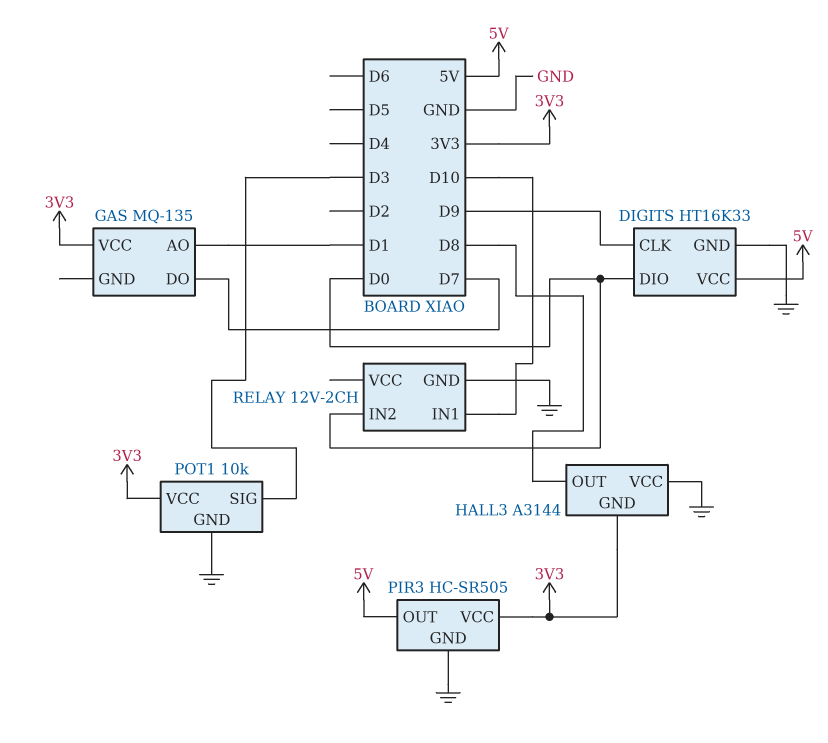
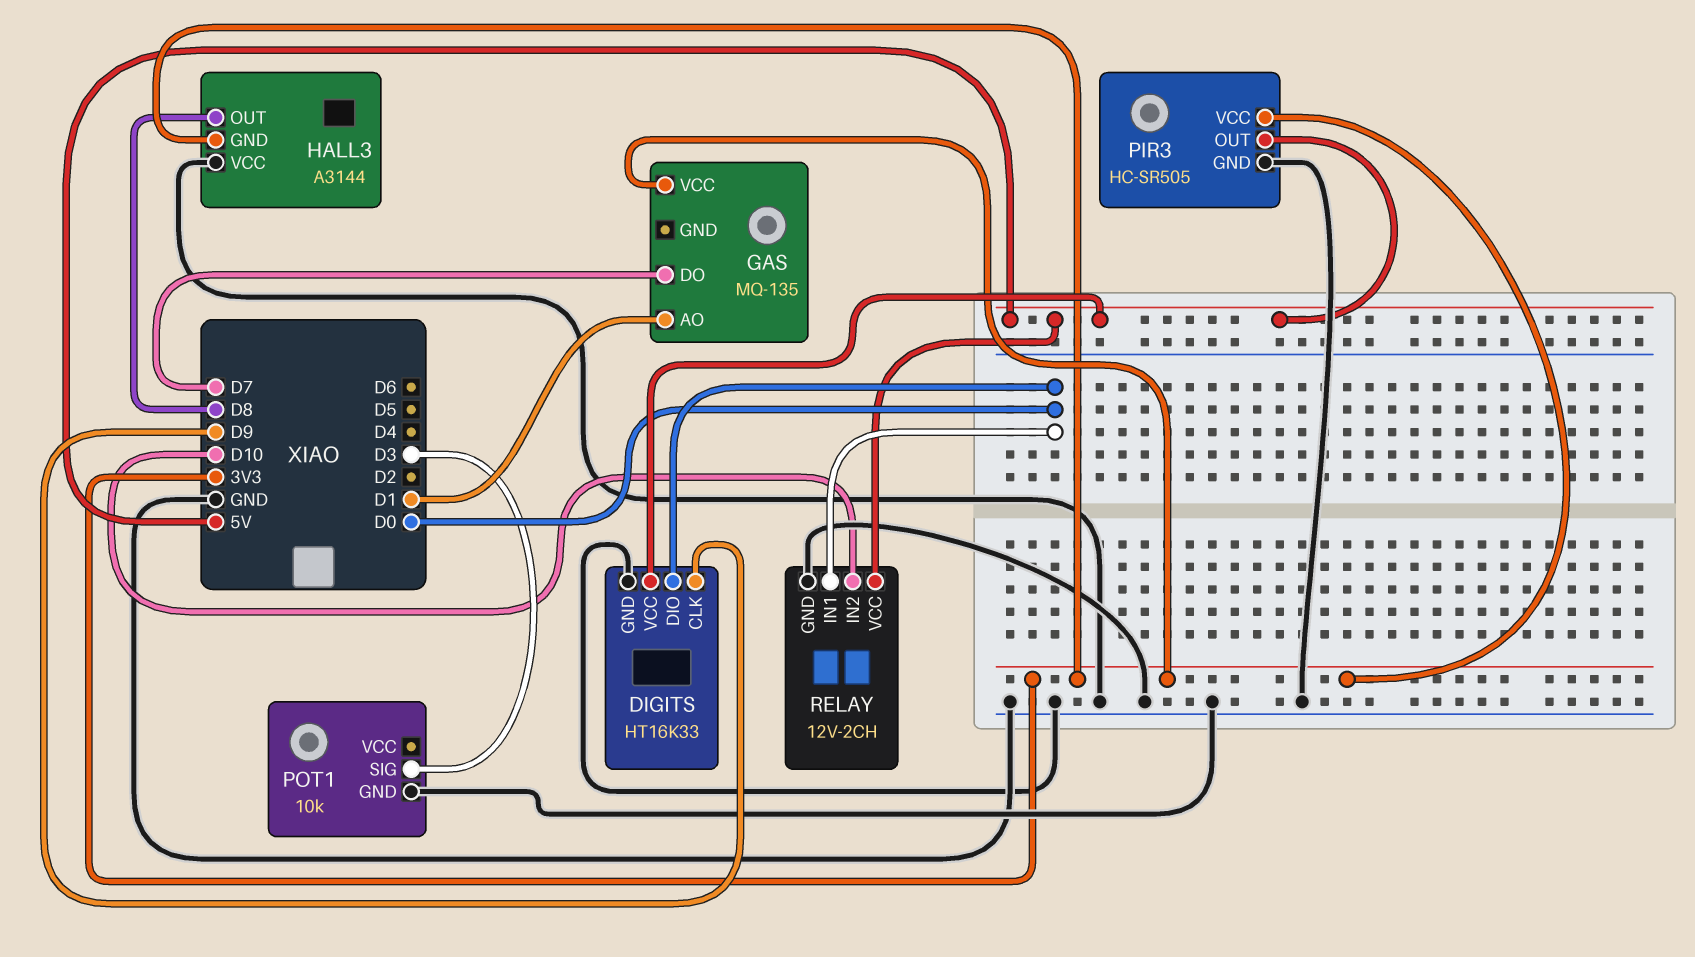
POT1 pin VCC: 3V3 -> none
RELAY pin IN1: D10 -> D0
RELAY pin IN2: D0 -> D10
RELAY pin VCC: none -> 5V

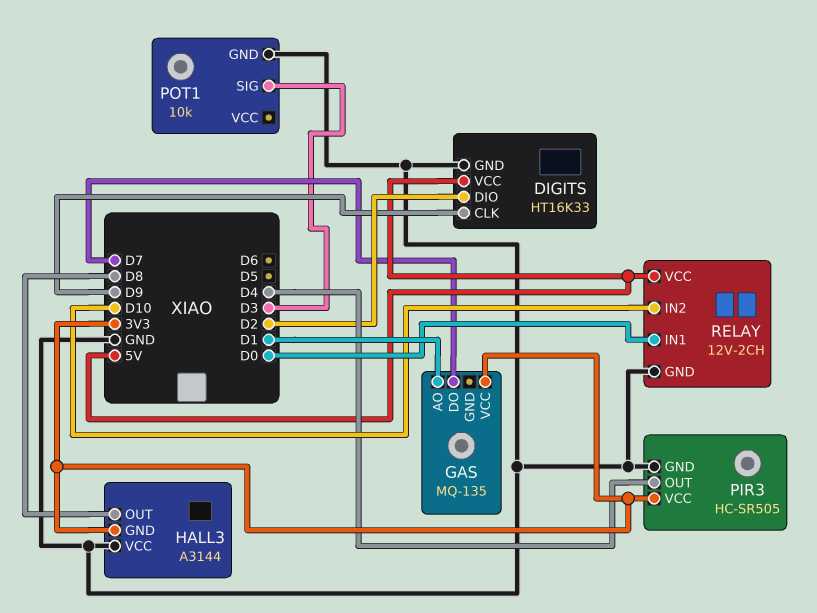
DIGITS pin DIO: D0 -> D2
PIR3 pin OUT: 5V -> D4

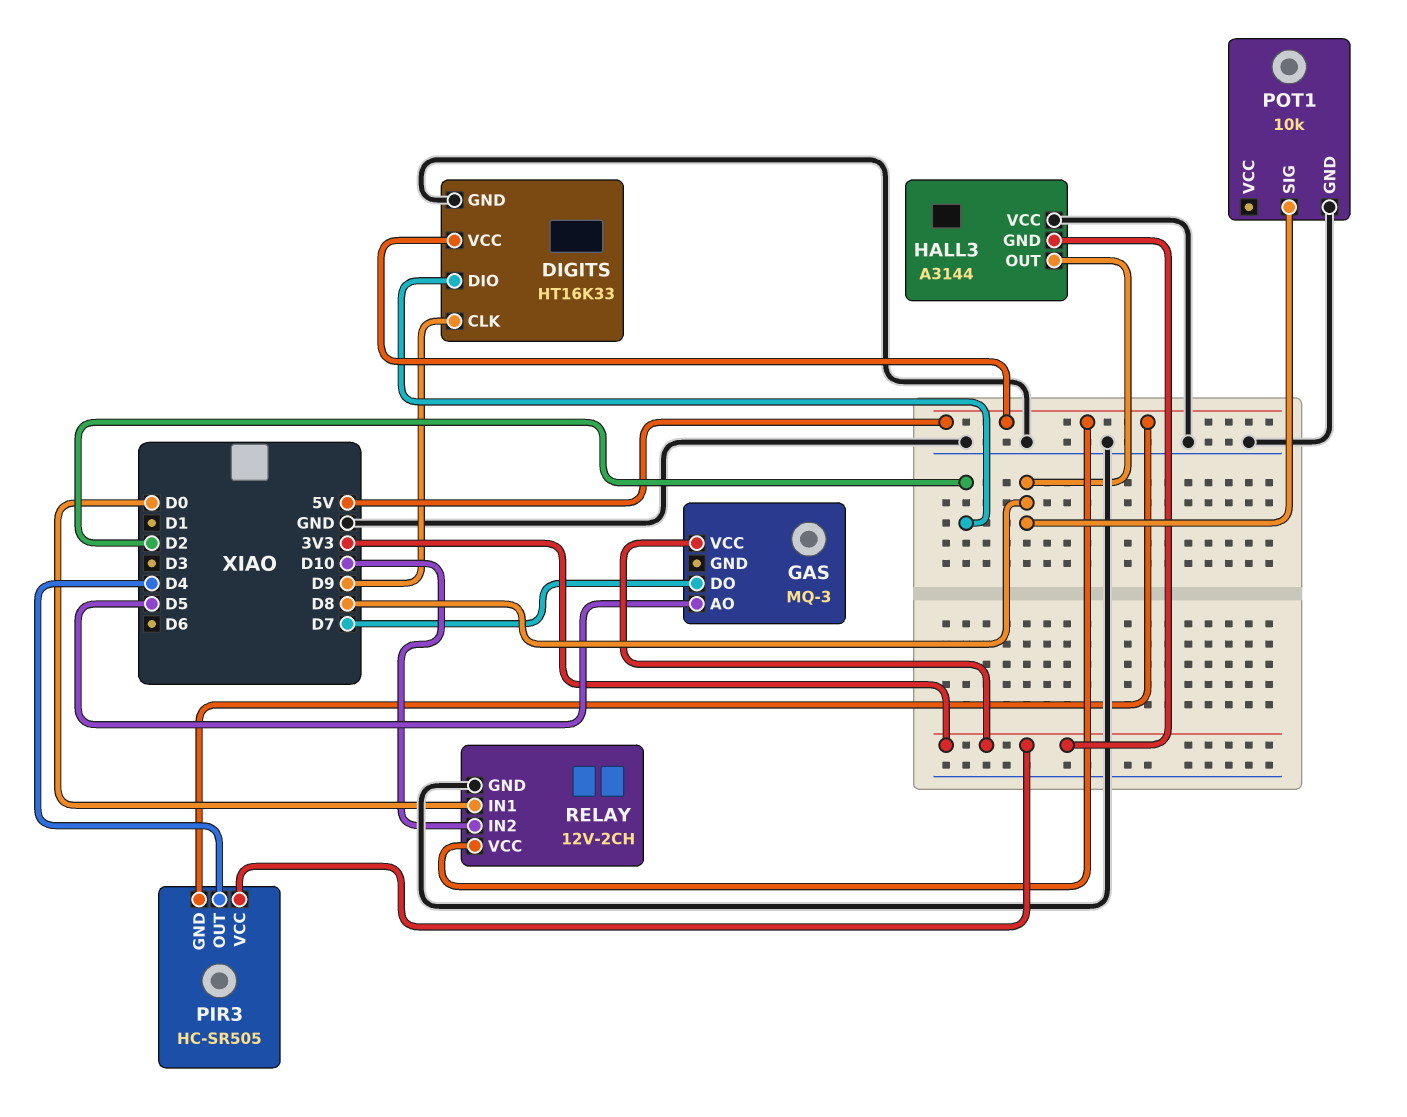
GAS: MQ-135 -> MQ-3
GAS pin AO: D1 -> D5
PIR3 pin GND: GND -> 5V
POT1 pin SIG: D3 -> D8

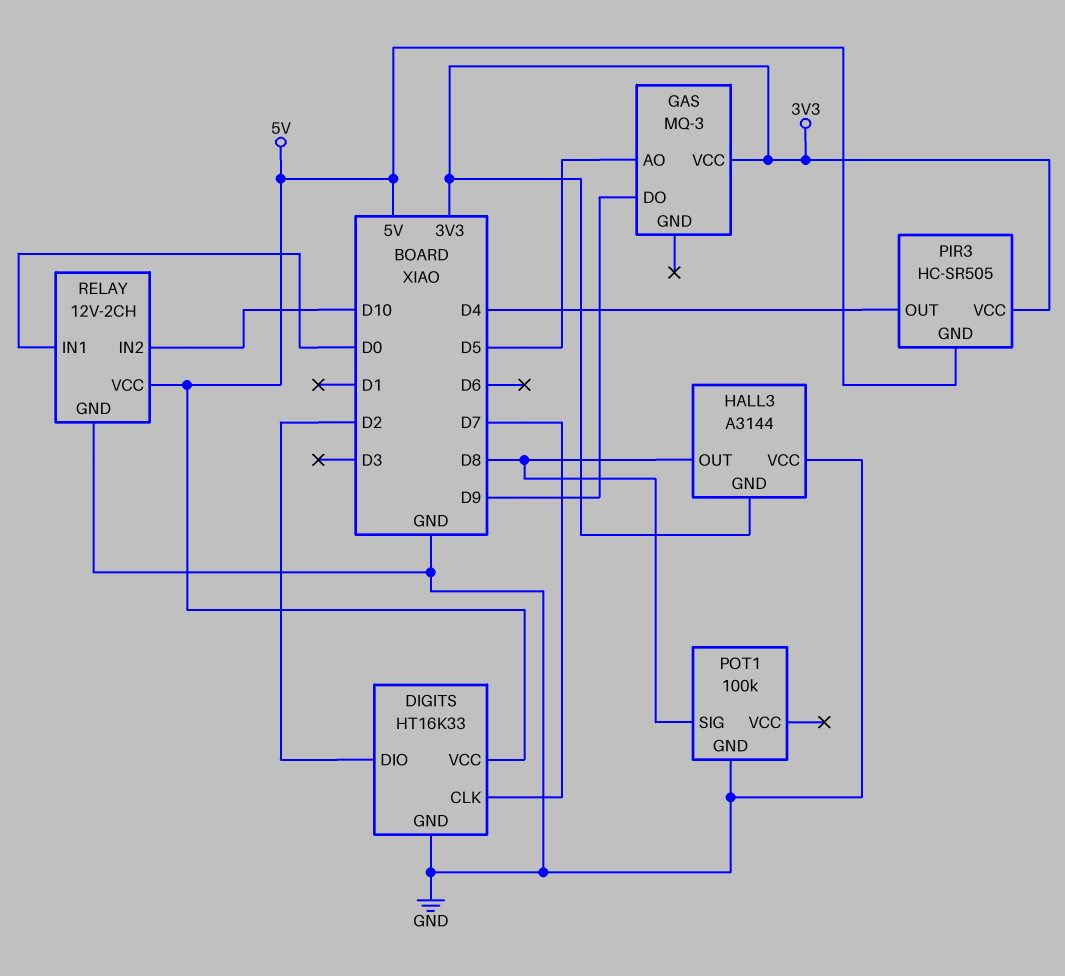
DIGITS pin CLK: D9 -> D7
GAS pin DO: D7 -> D9
POT1: 10k -> 100k

